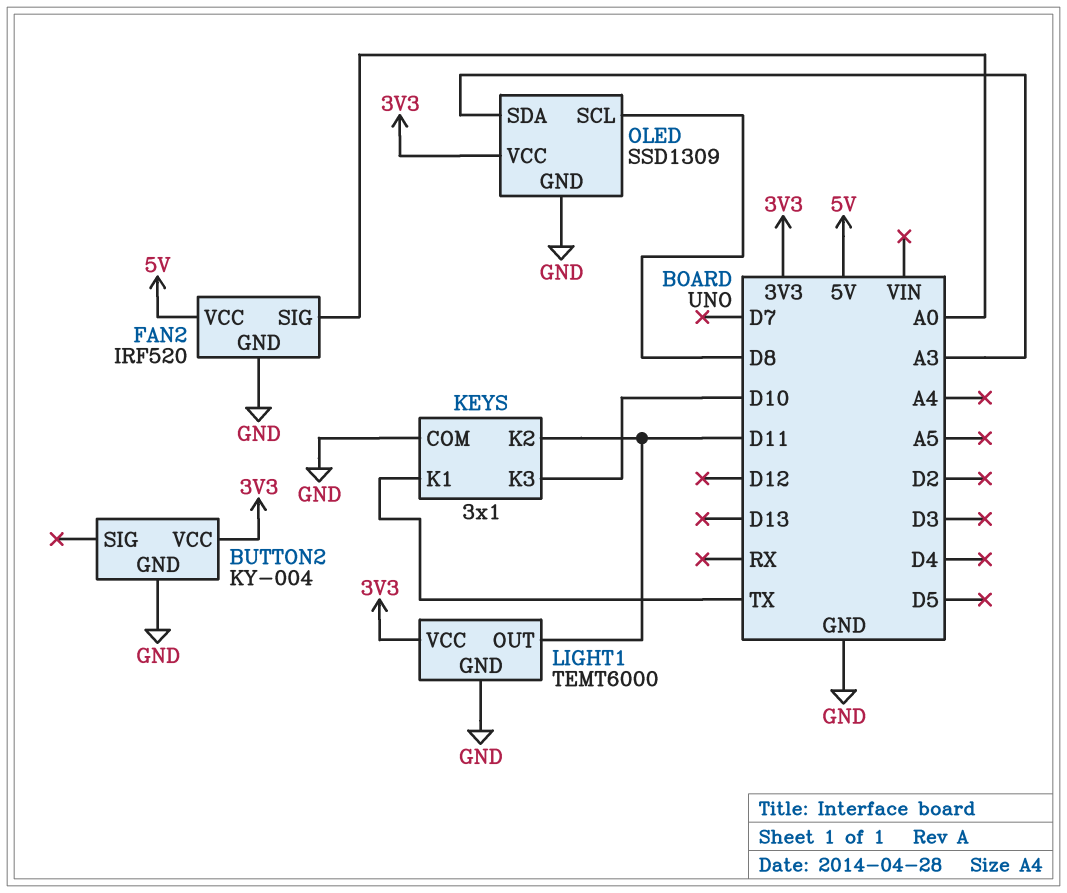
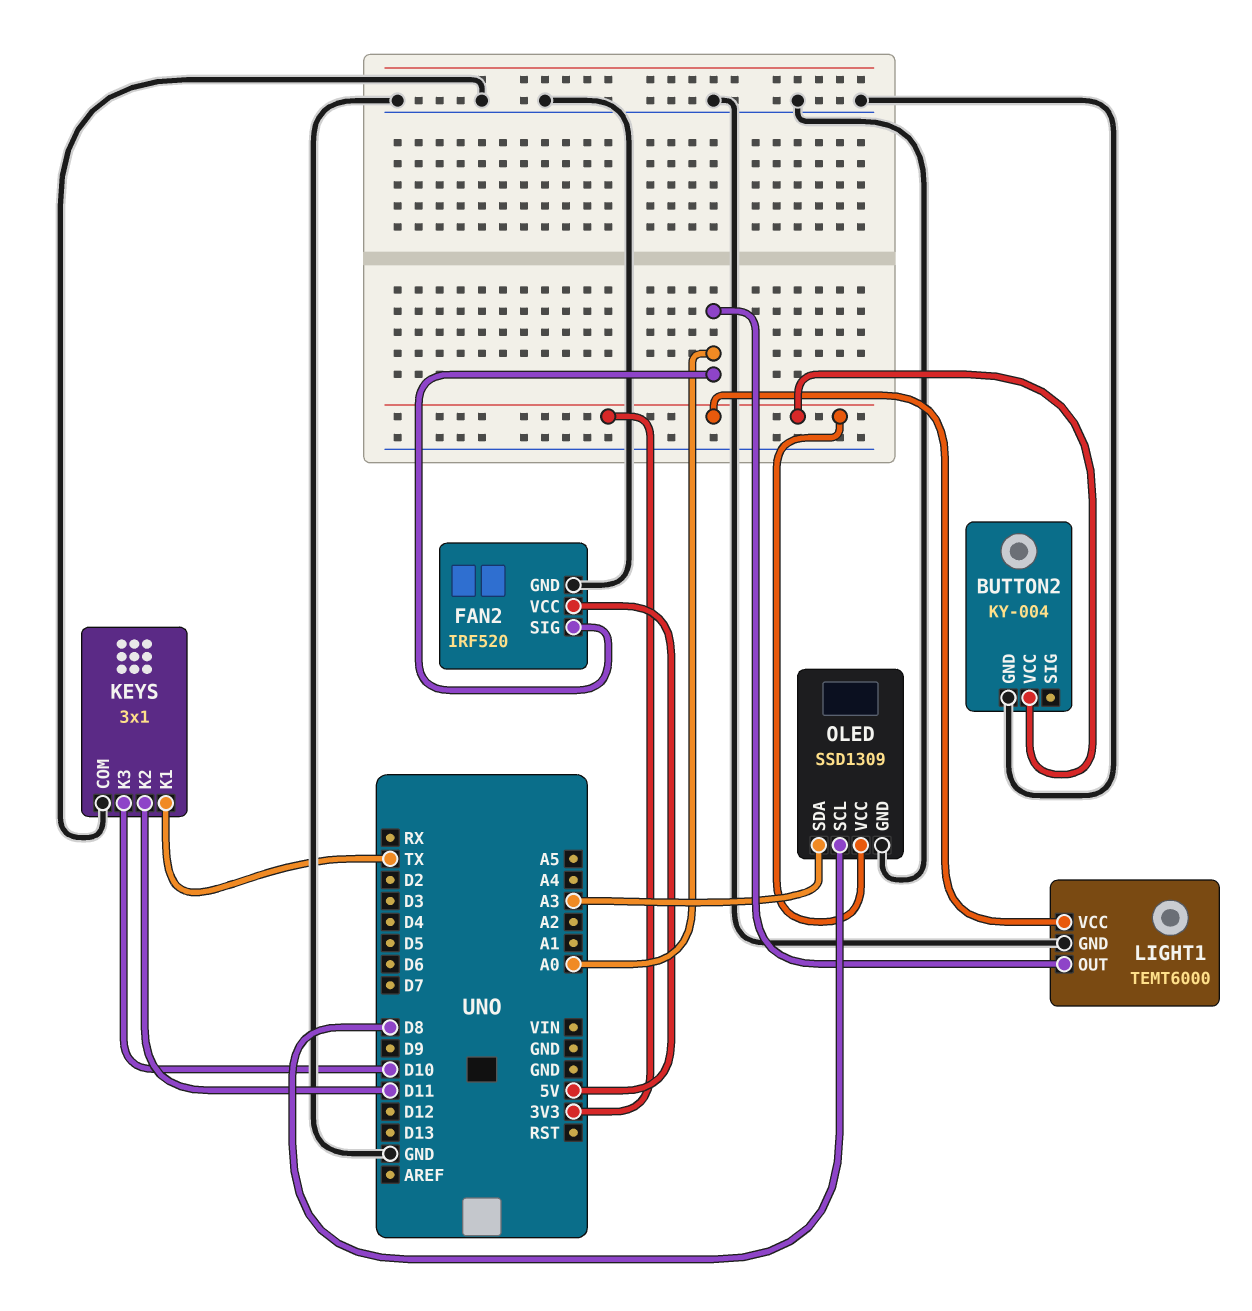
LIGHT1 pin OUT: D11 -> A0

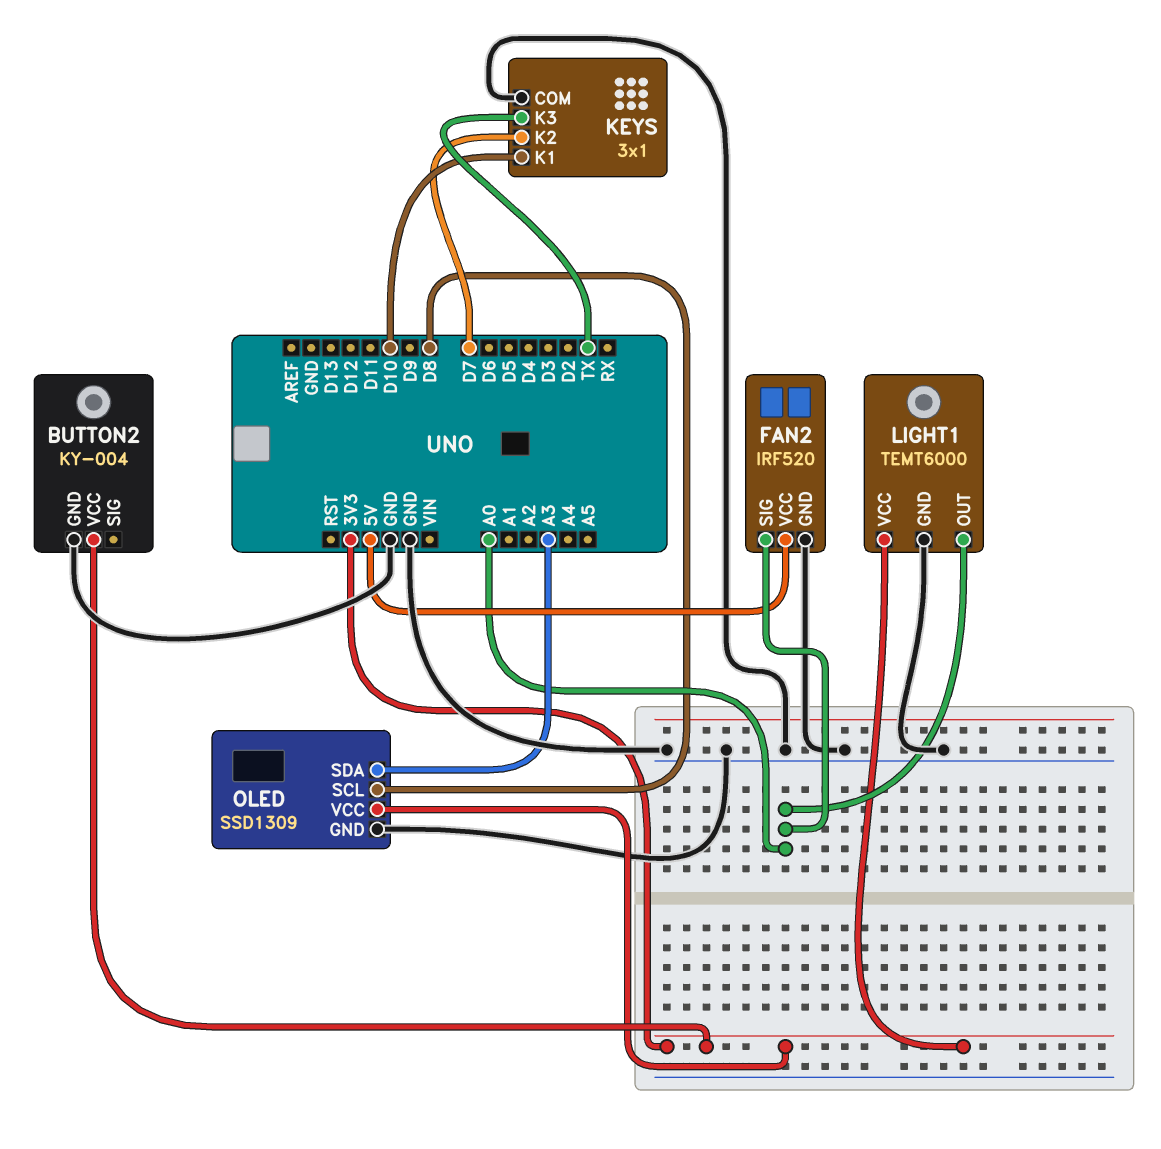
KEYS pin K1: TX -> D10
KEYS pin K2: D11 -> D7
KEYS pin K3: D10 -> TX

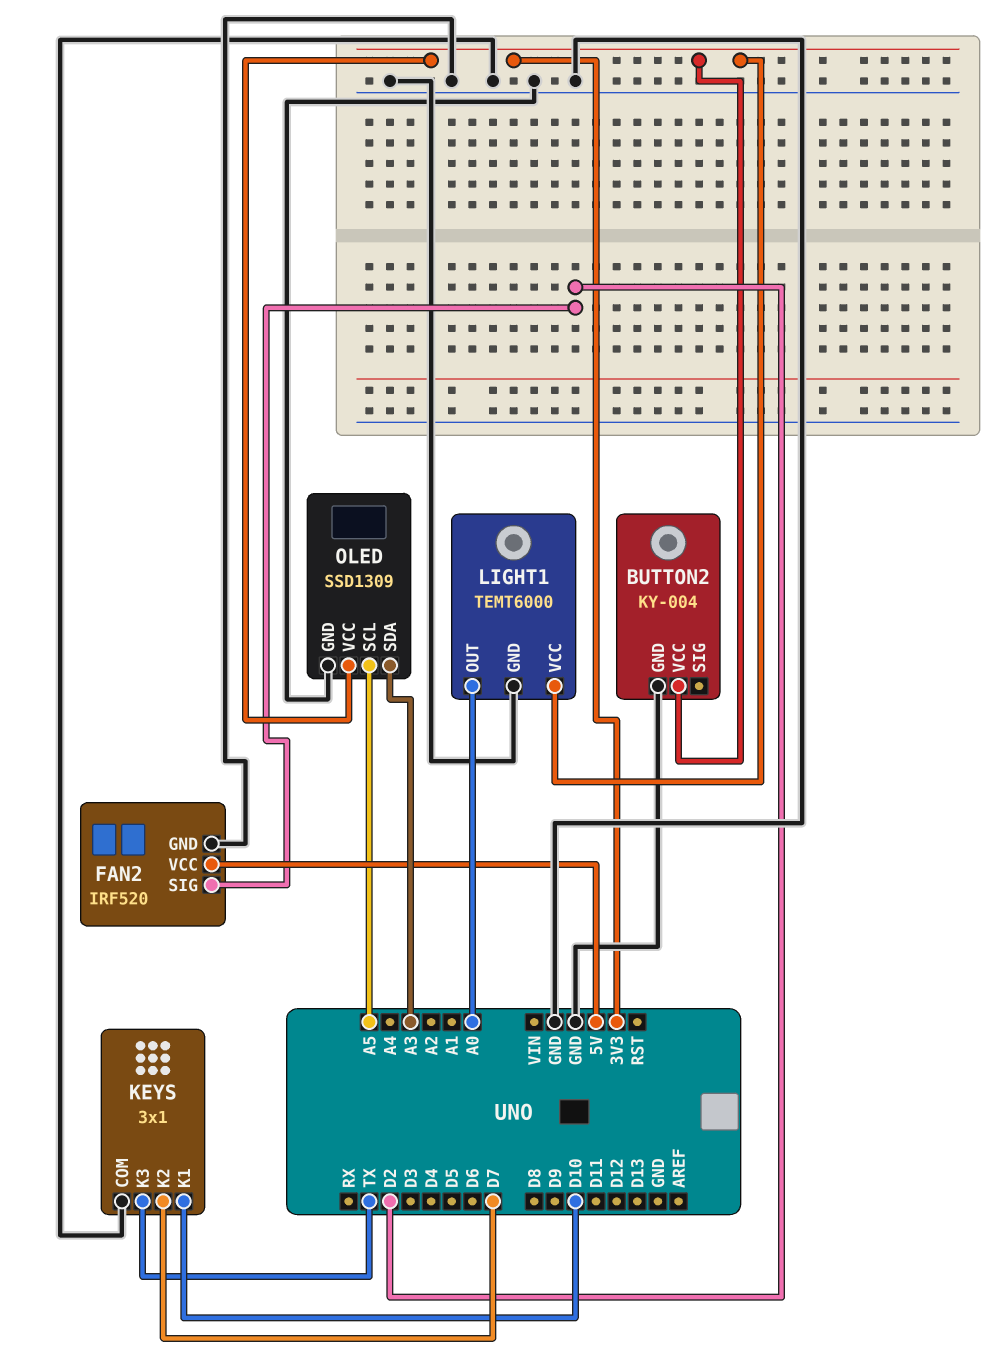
FAN2 pin SIG: A0 -> D2
OLED pin SCL: D8 -> A5

